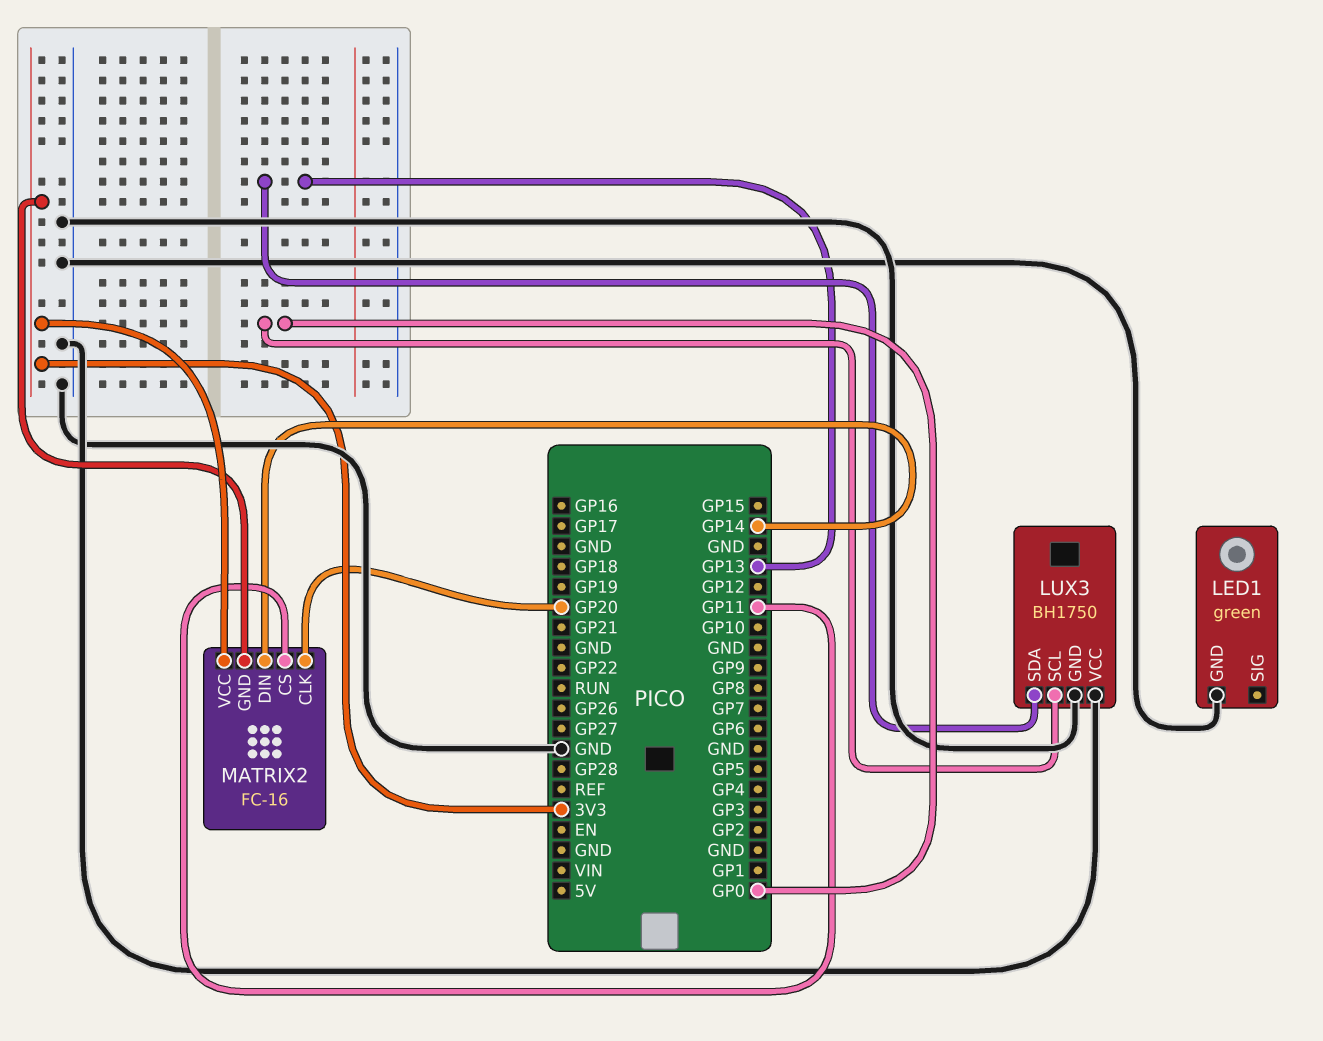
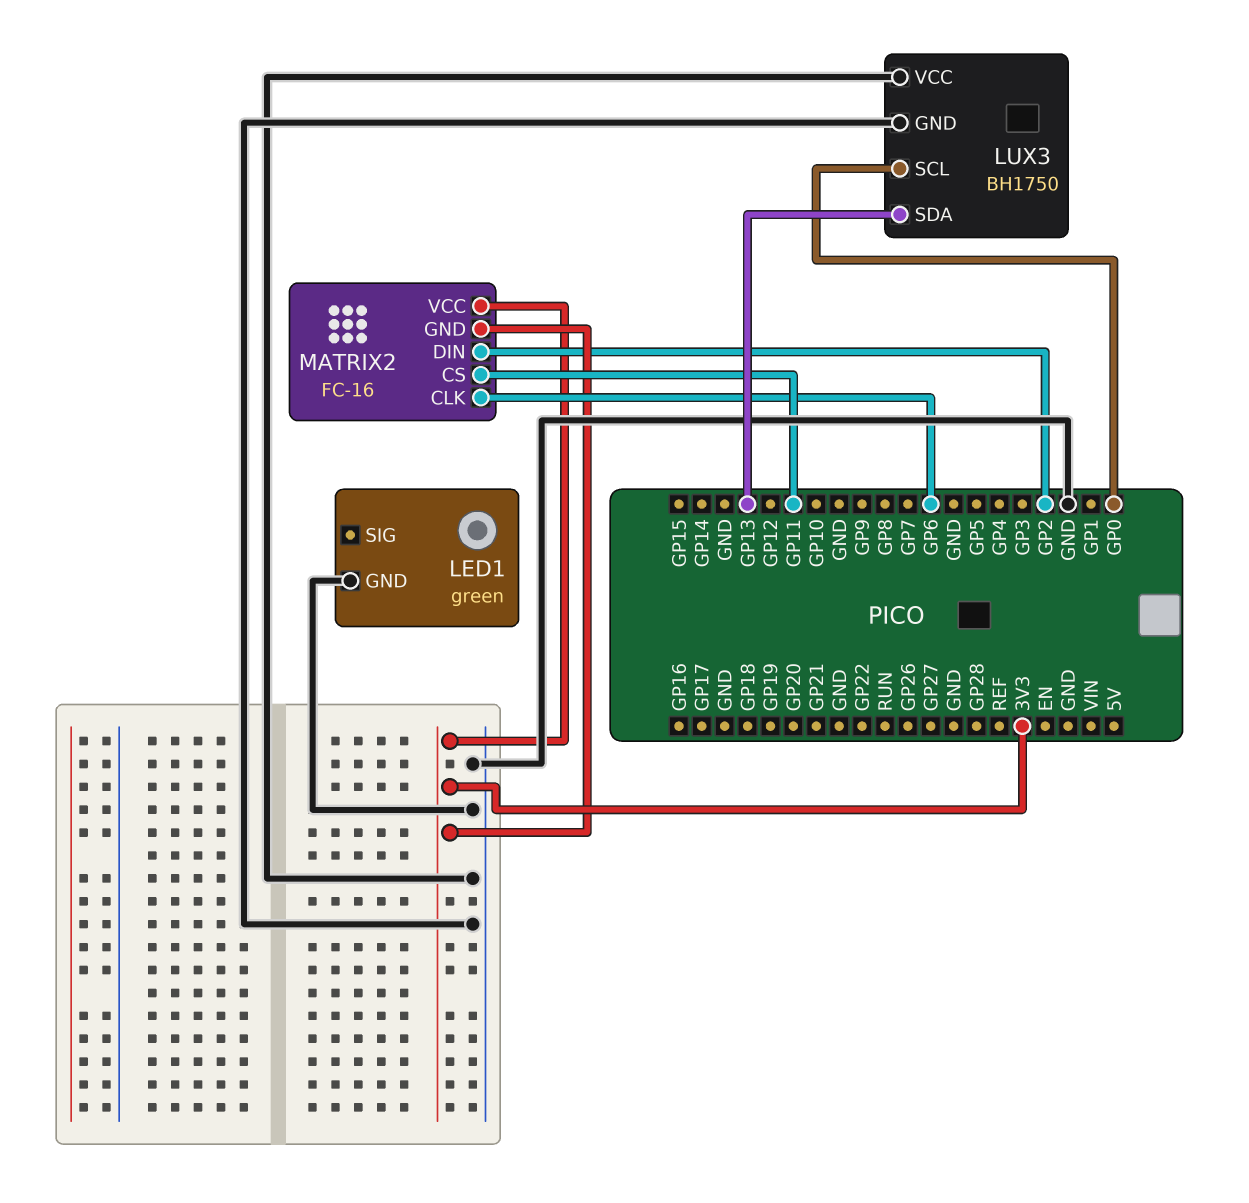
MATRIX2 pin CLK: GP20 -> GP6
MATRIX2 pin DIN: GP14 -> GP2

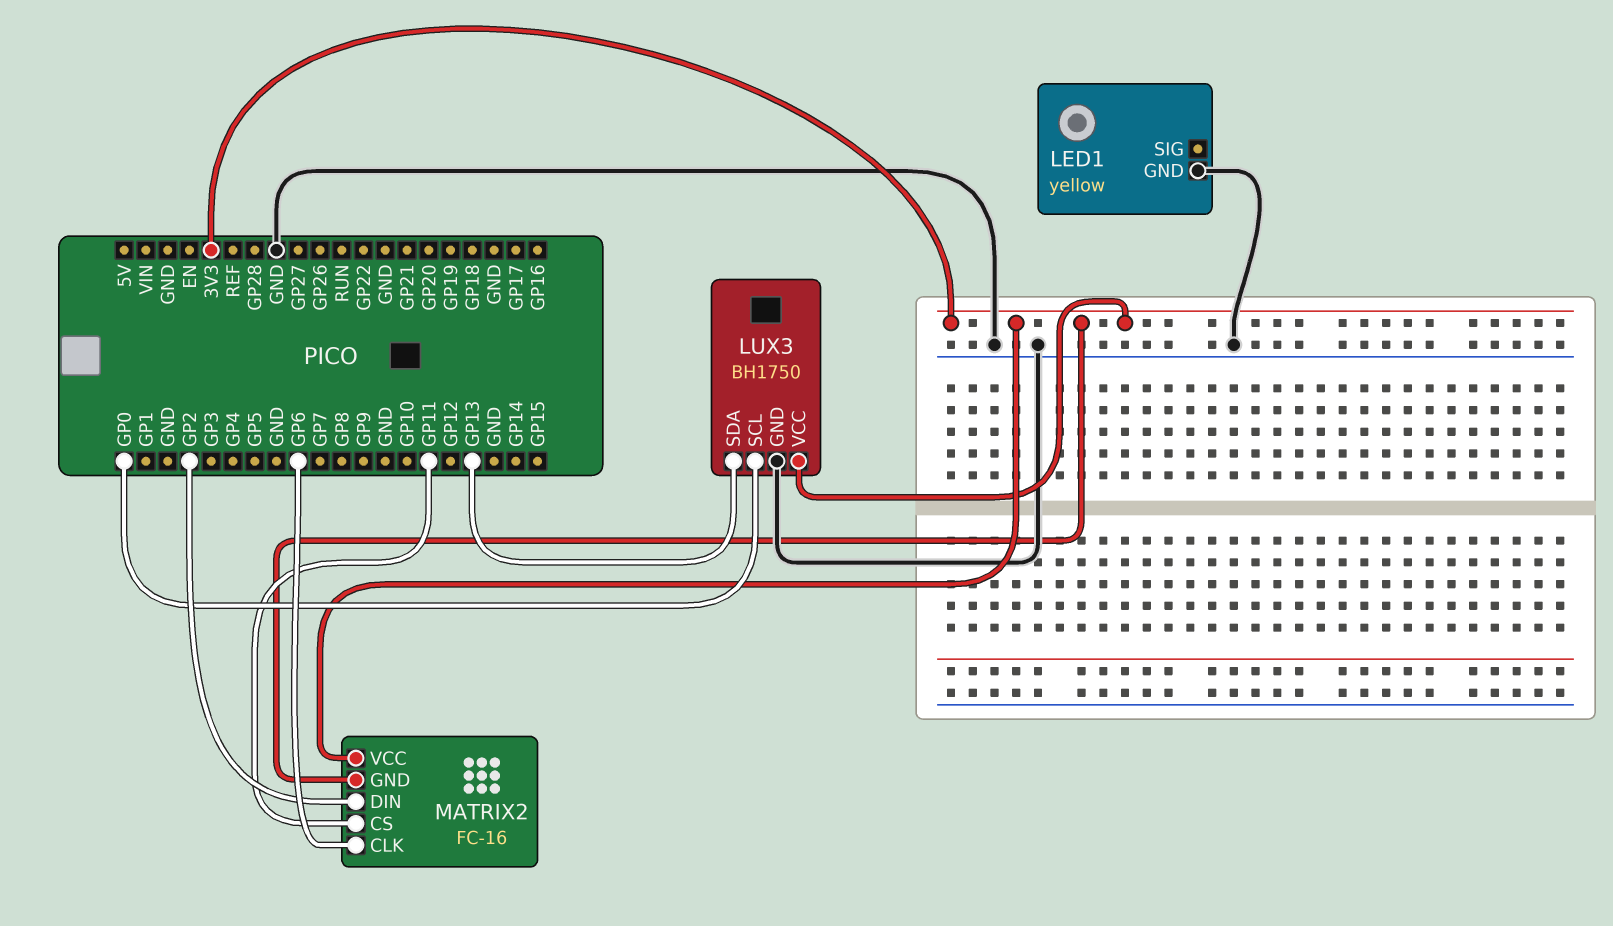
LED1: green -> yellow
LUX3 pin VCC: GND -> 3V3

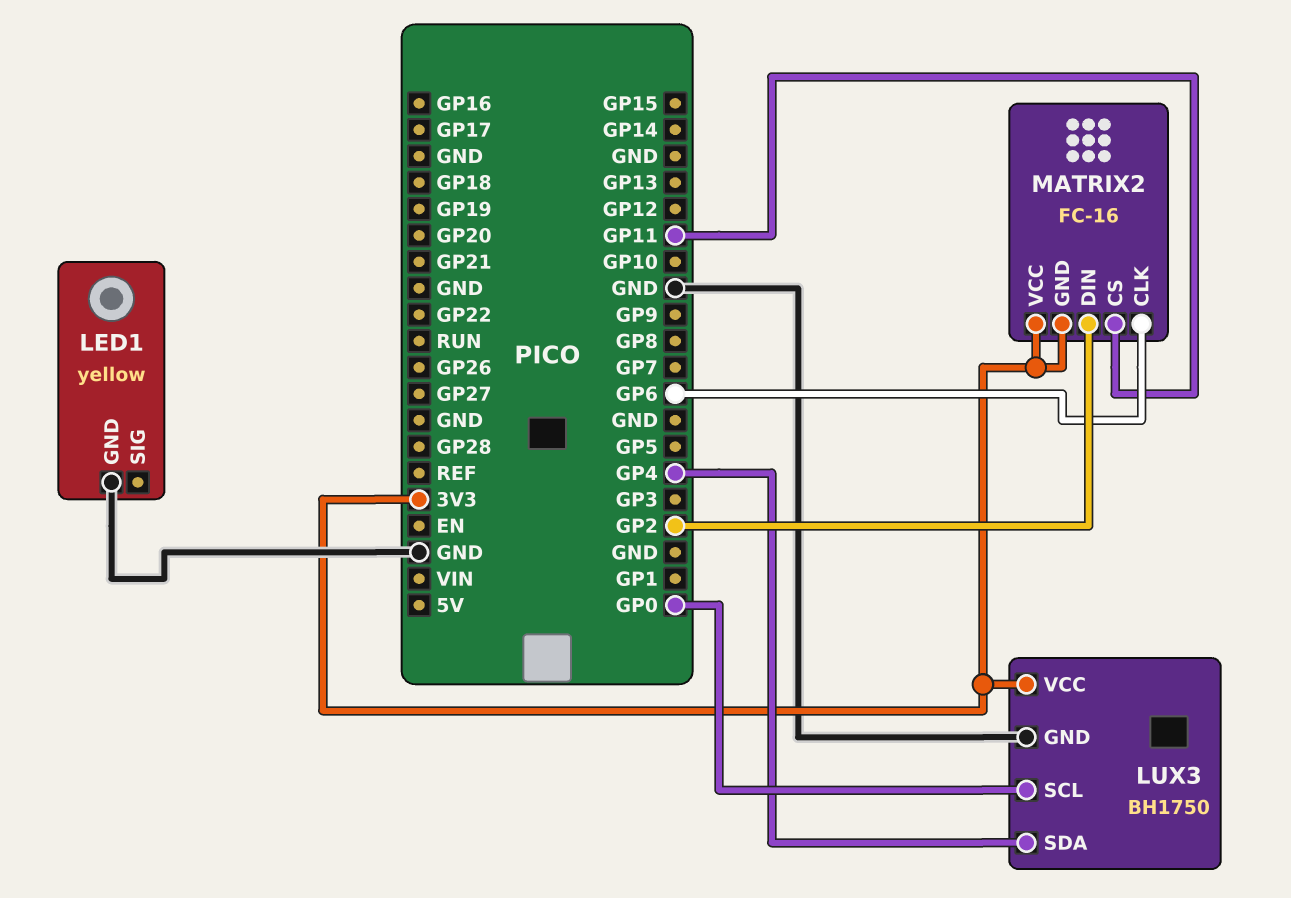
LUX3 pin SDA: GP13 -> GP4

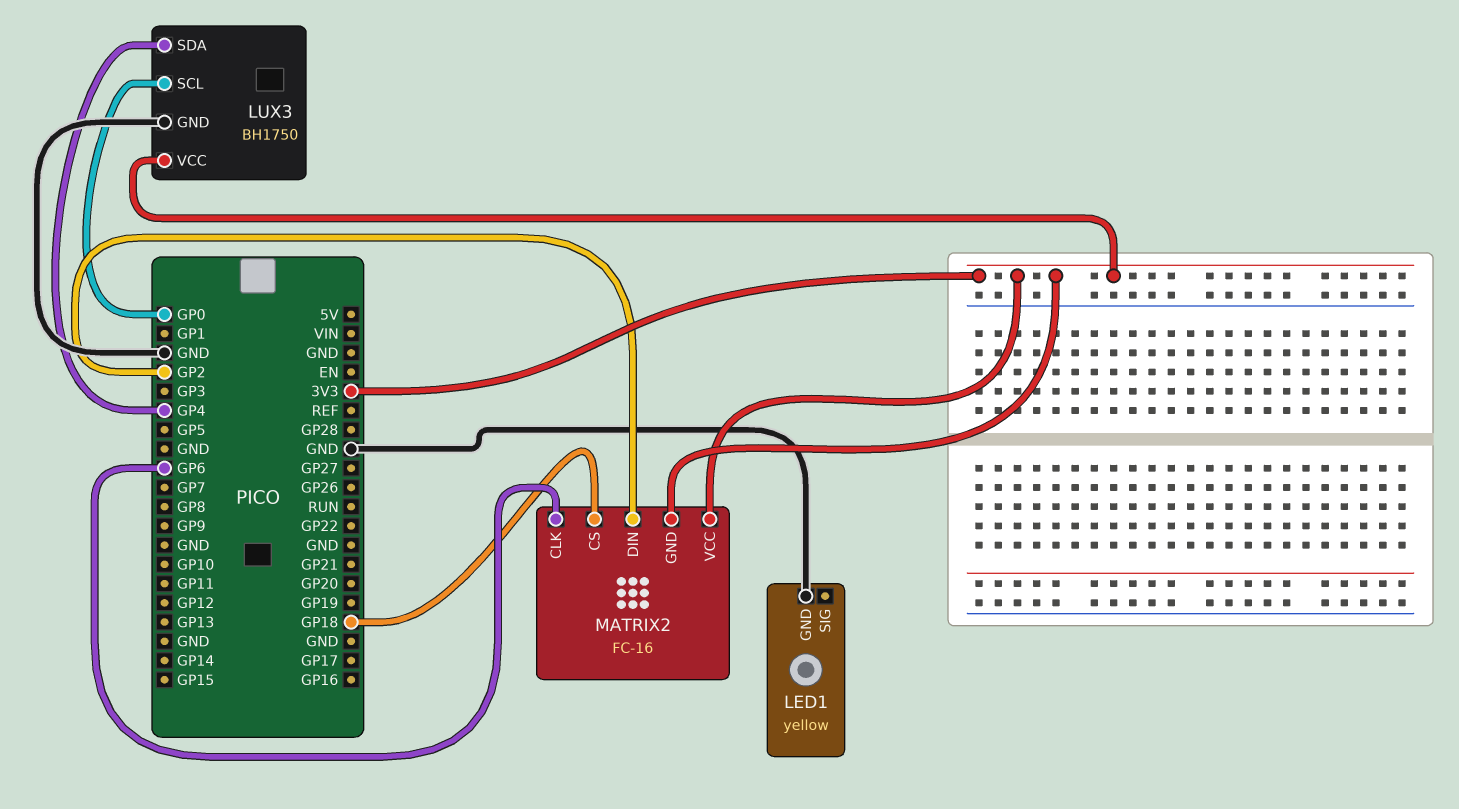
MATRIX2 pin CS: GP11 -> GP18

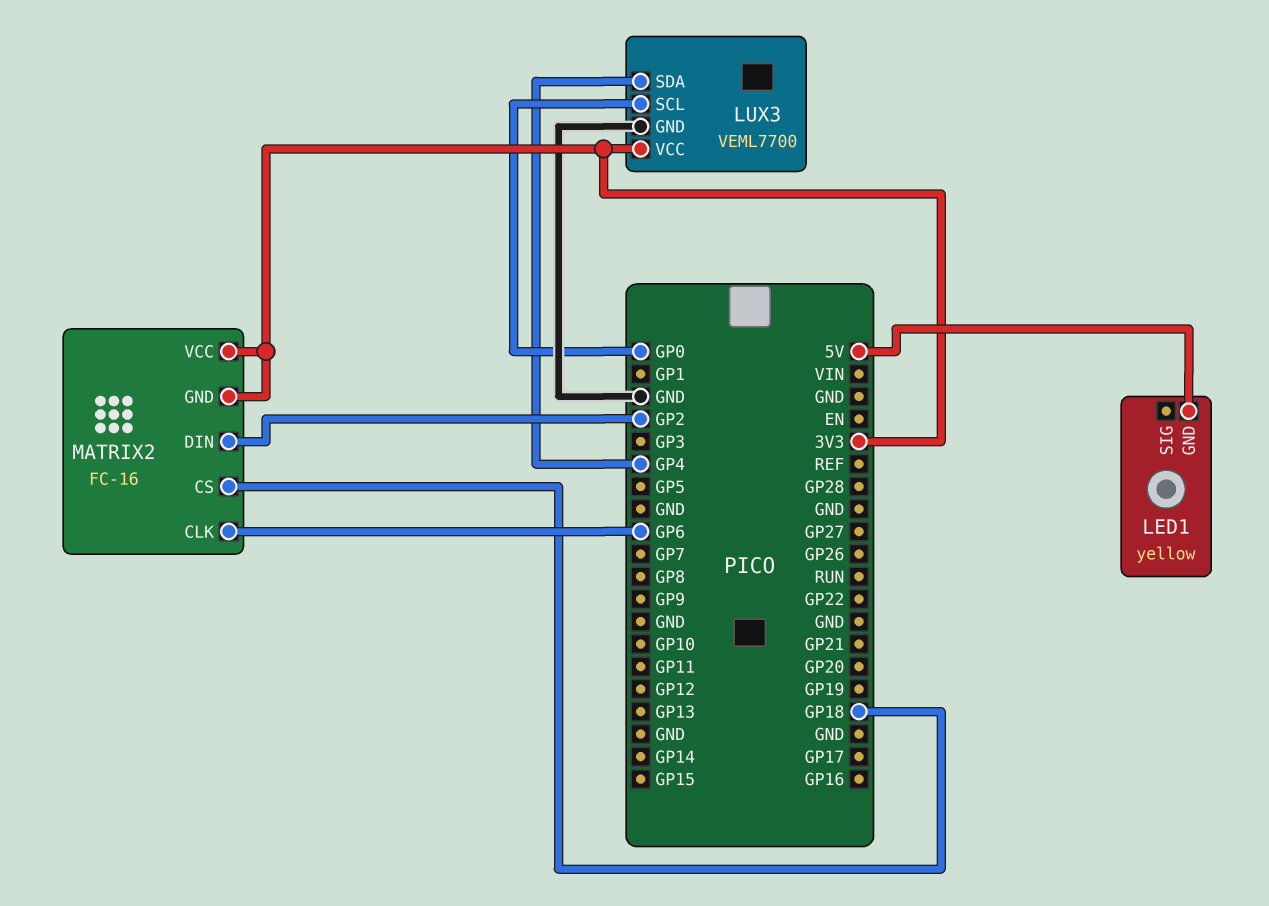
LED1 pin GND: GND -> 5V
LUX3: BH1750 -> VEML7700

